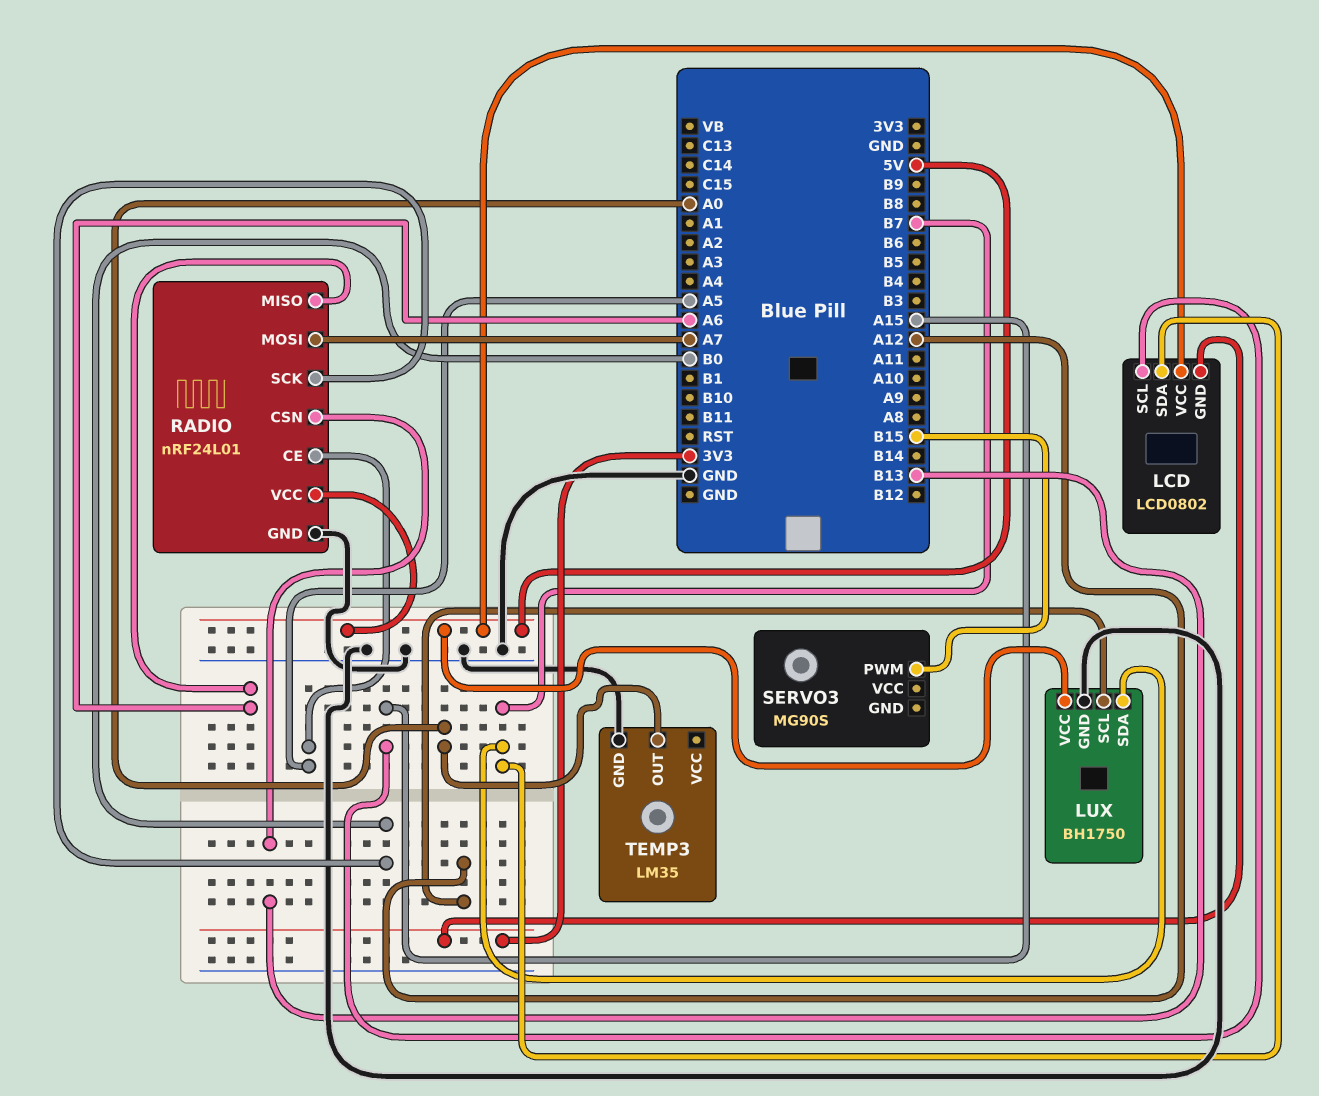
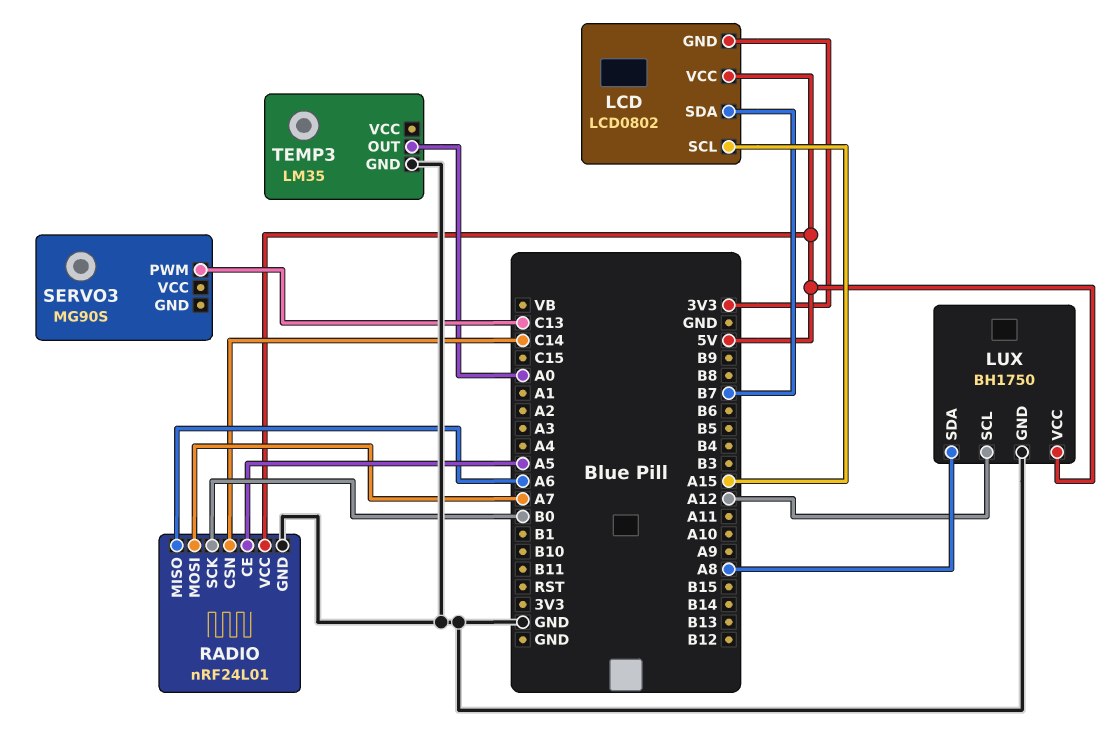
LUX pin SDA: B7 -> A8
RADIO pin CSN: B13 -> C14
SERVO3 pin PWM: B15 -> C13

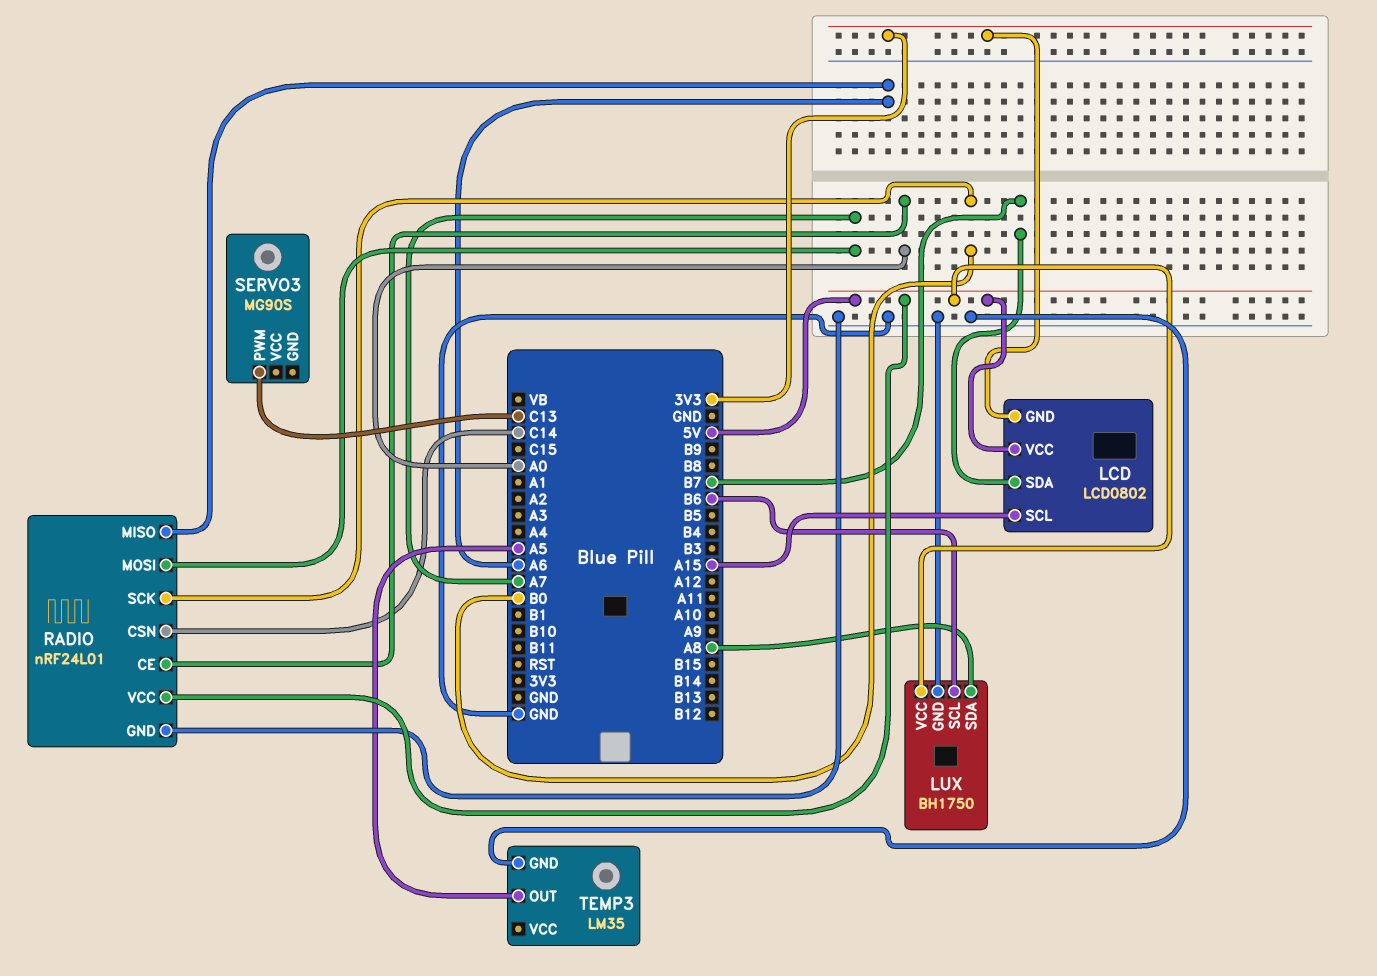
LUX pin SCL: A12 -> B6
RADIO pin CE: A5 -> A0
TEMP3 pin OUT: A0 -> A5

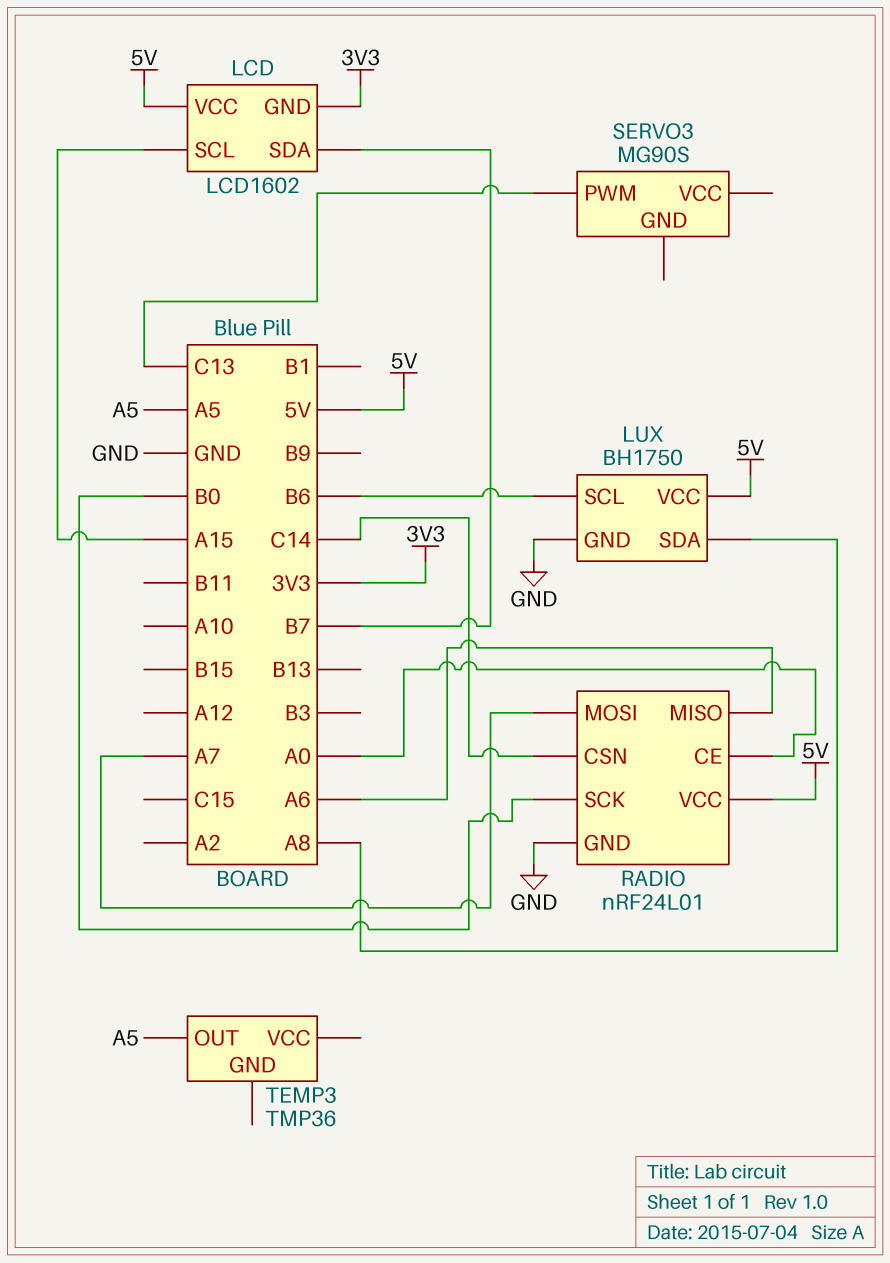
LCD: LCD0802 -> LCD1602
TEMP3: LM35 -> TMP36
TEMP3 pin GND: GND -> none

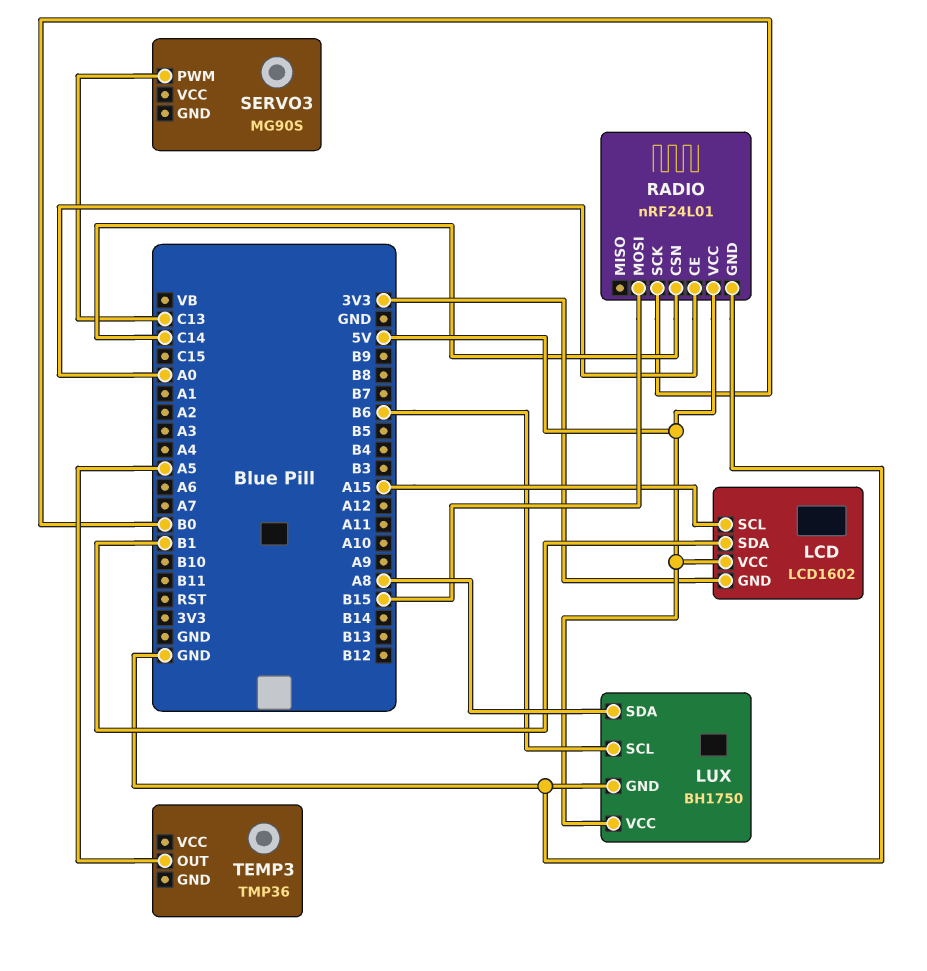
LCD pin SDA: B7 -> B1
RADIO pin MISO: A6 -> none
RADIO pin MOSI: A7 -> B15

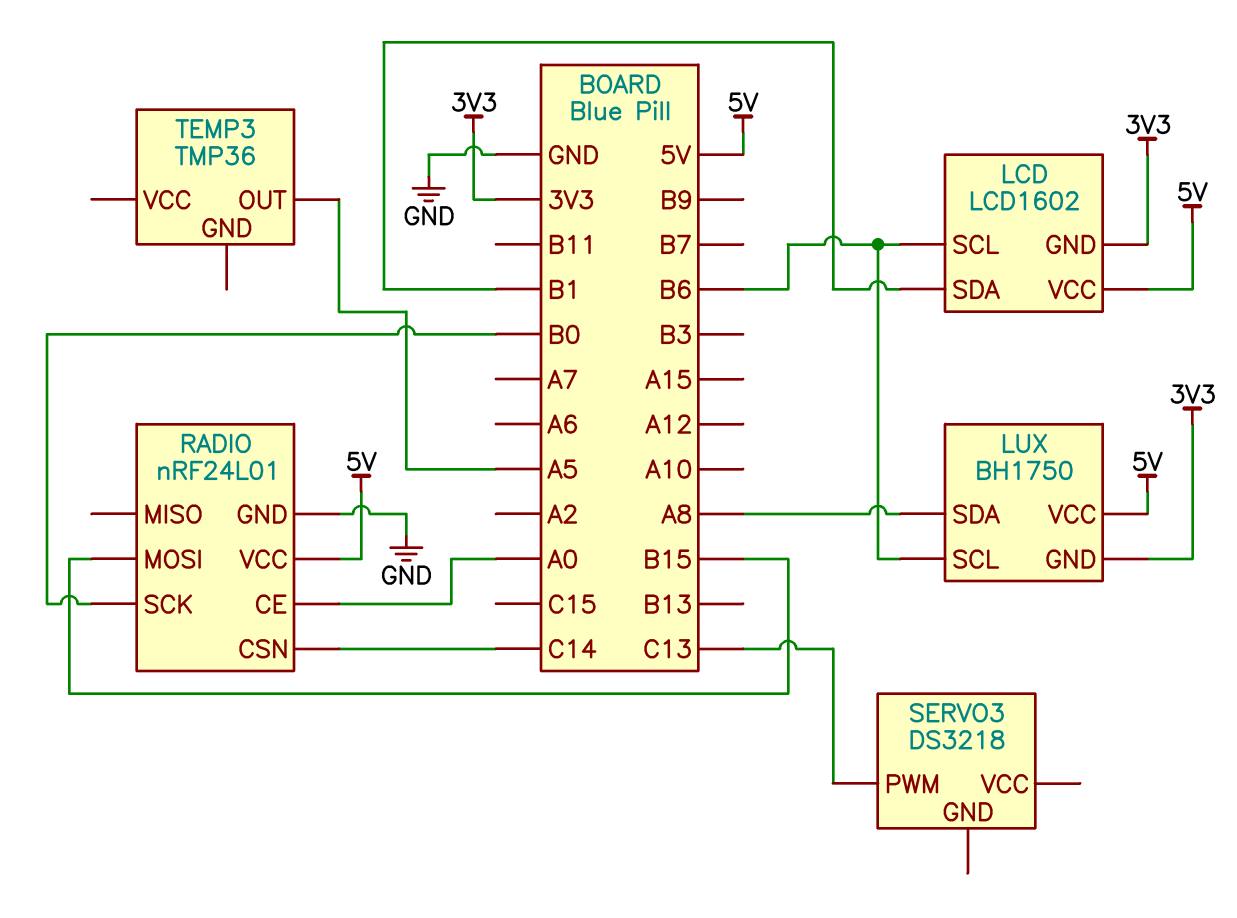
LCD pin SCL: A15 -> B6
LUX pin GND: GND -> 3V3
SERVO3: MG90S -> DS3218

